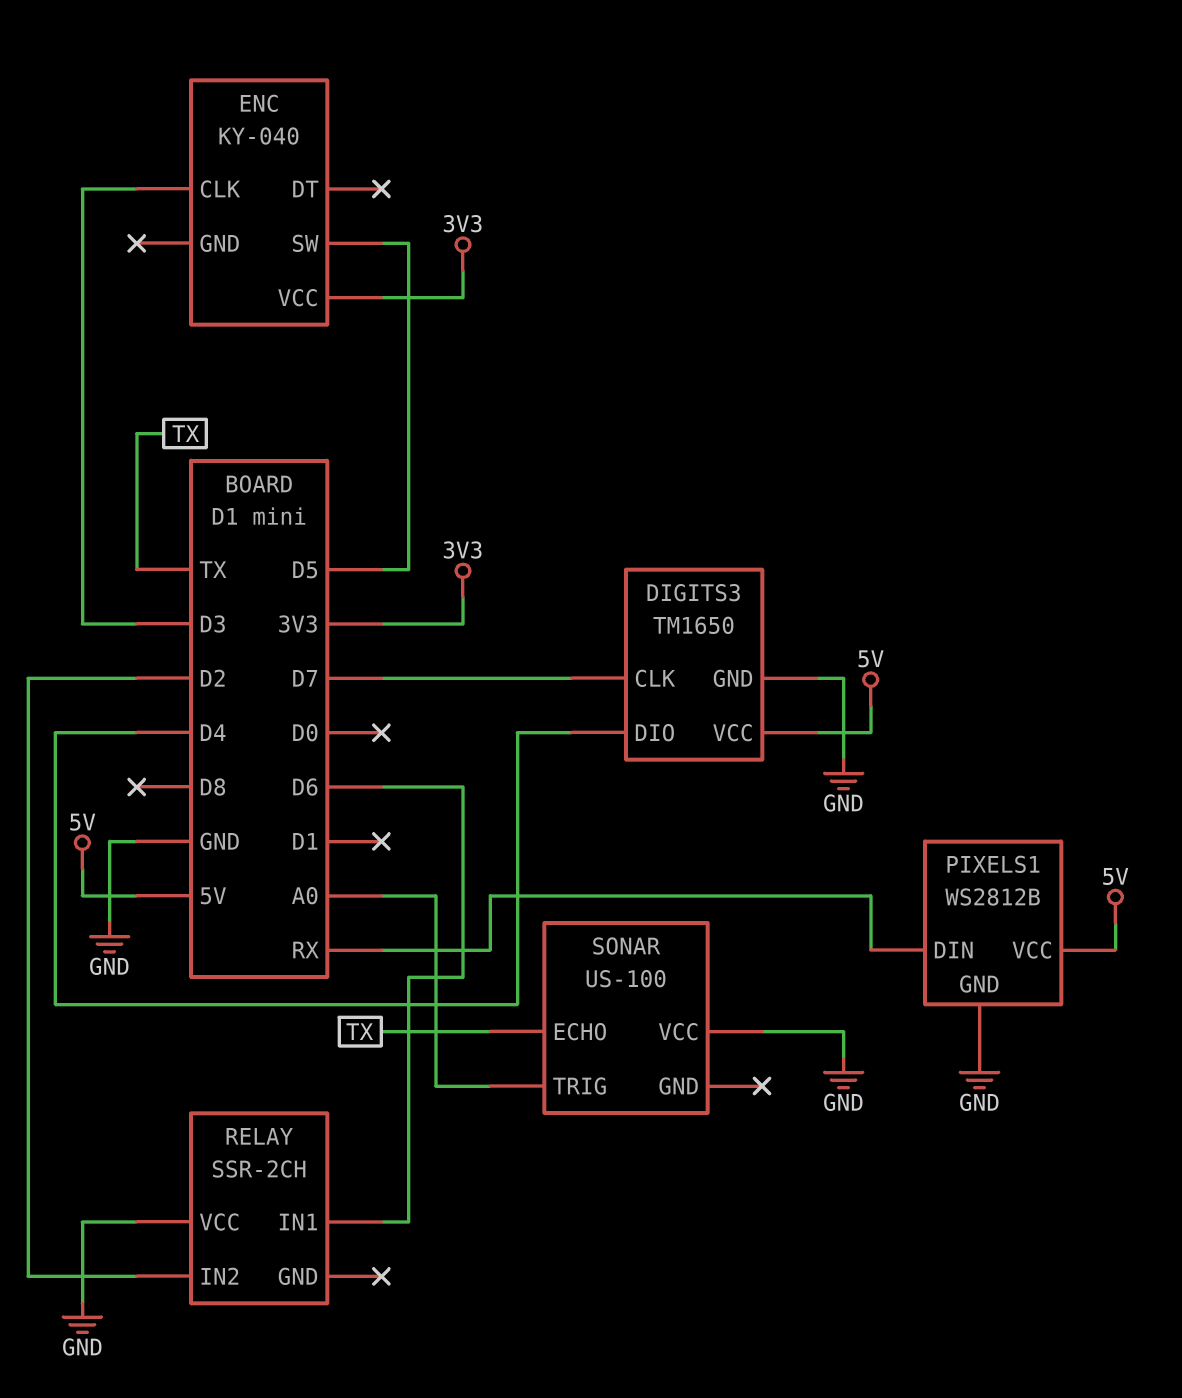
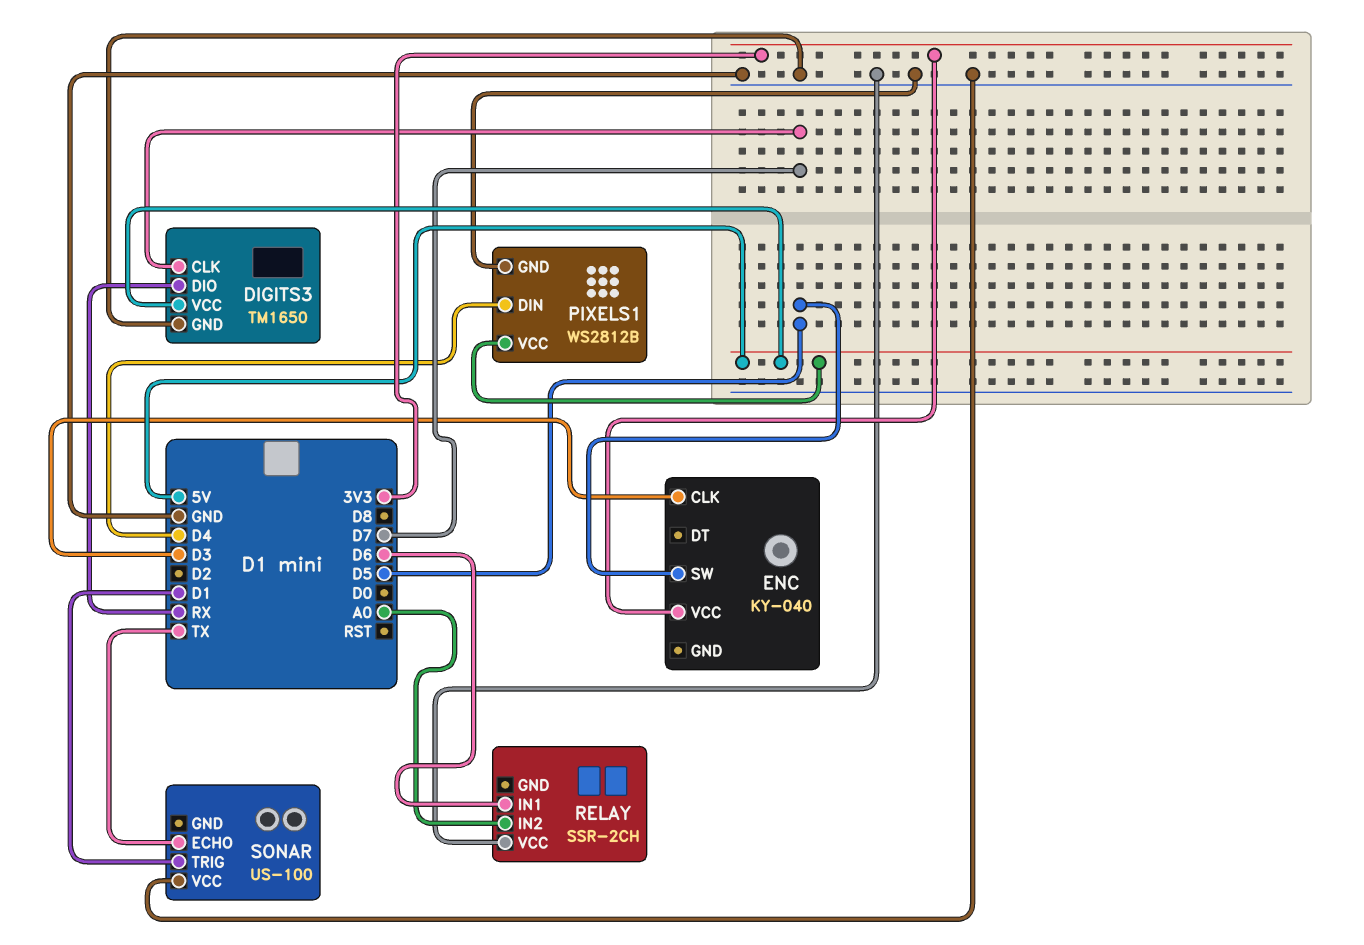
DIGITS3 pin DIO: D4 -> RX
PIXELS1 pin DIN: RX -> D4
RELAY pin IN2: D2 -> A0
SONAR pin TRIG: A0 -> D1

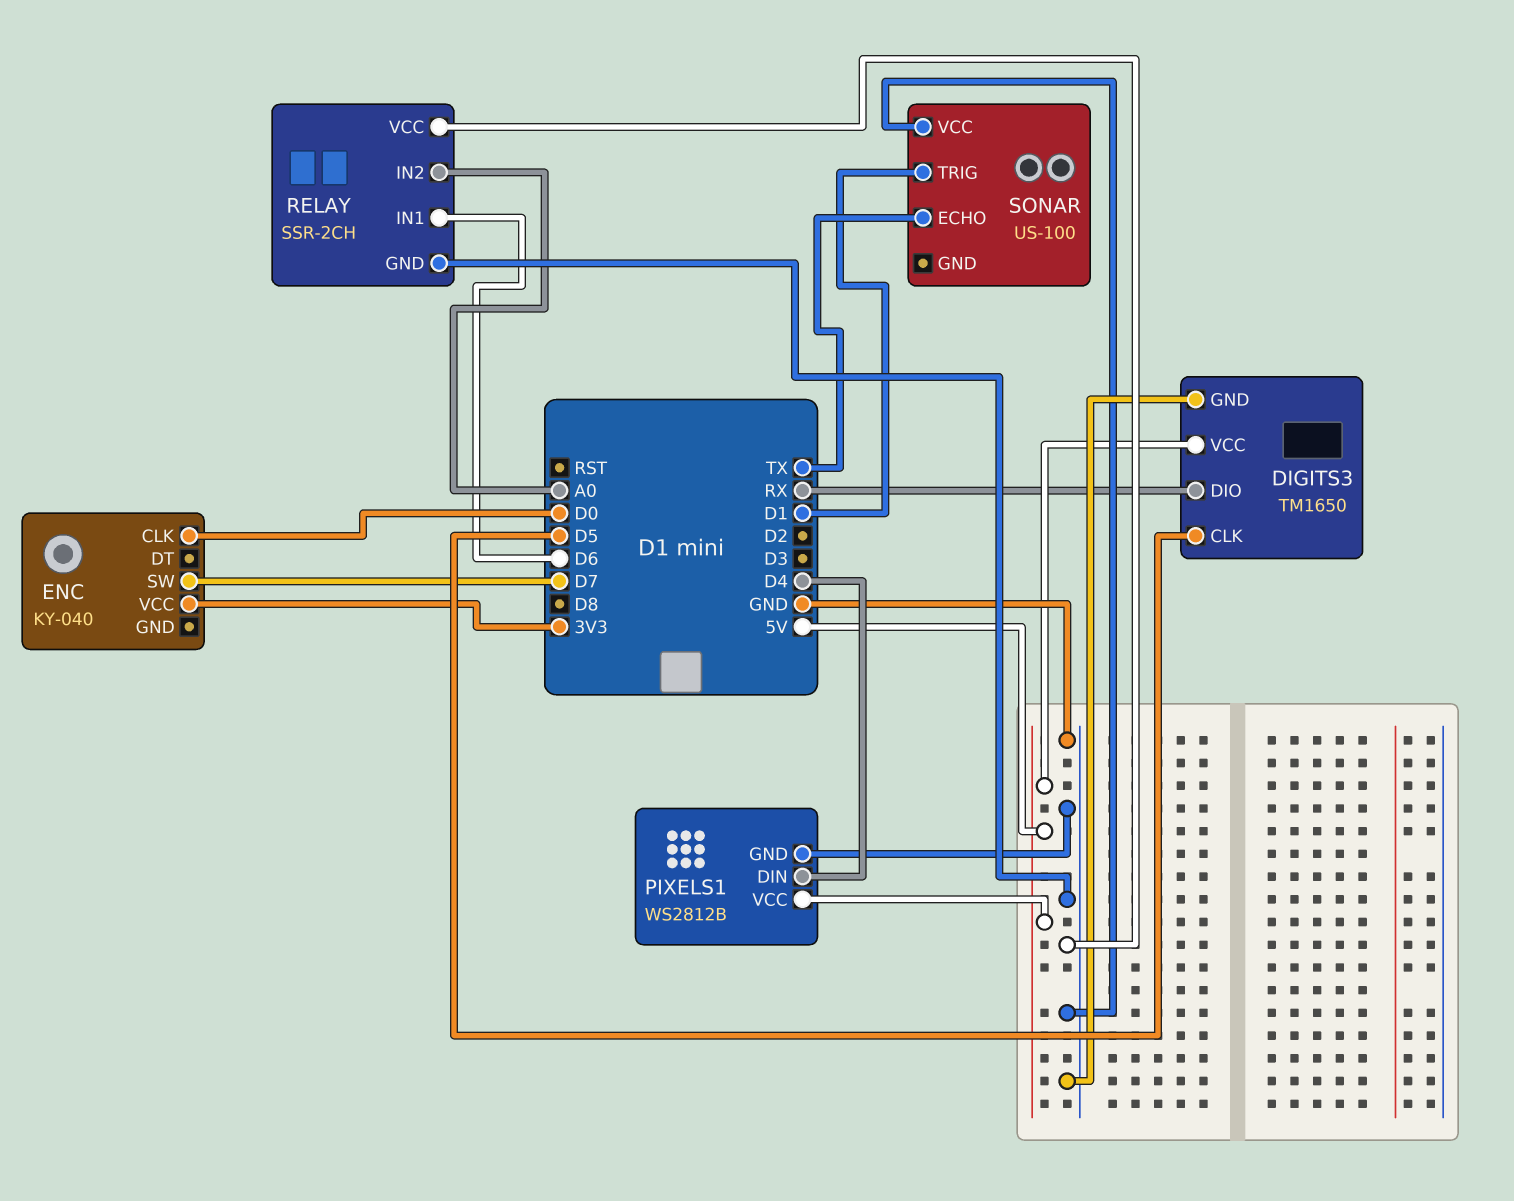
DIGITS3 pin CLK: D7 -> D5
ENC pin CLK: D3 -> D0
ENC pin SW: D5 -> D7
RELAY pin GND: none -> GND

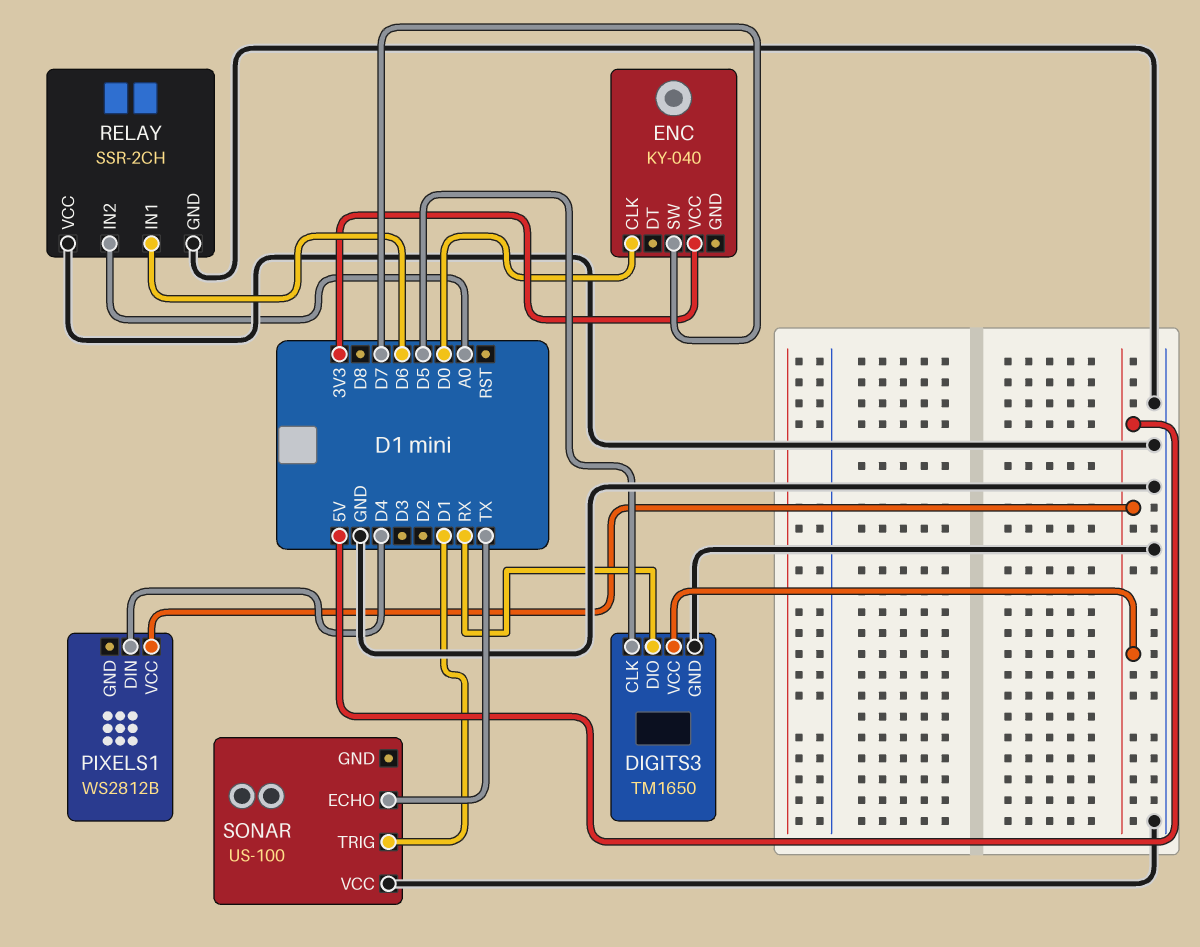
PIXELS1 pin GND: GND -> none

